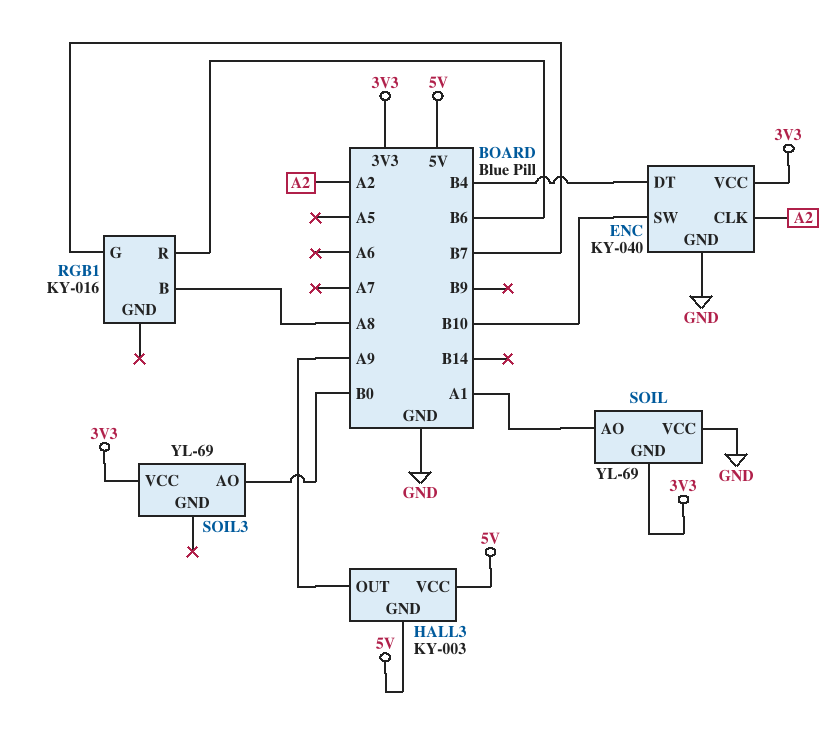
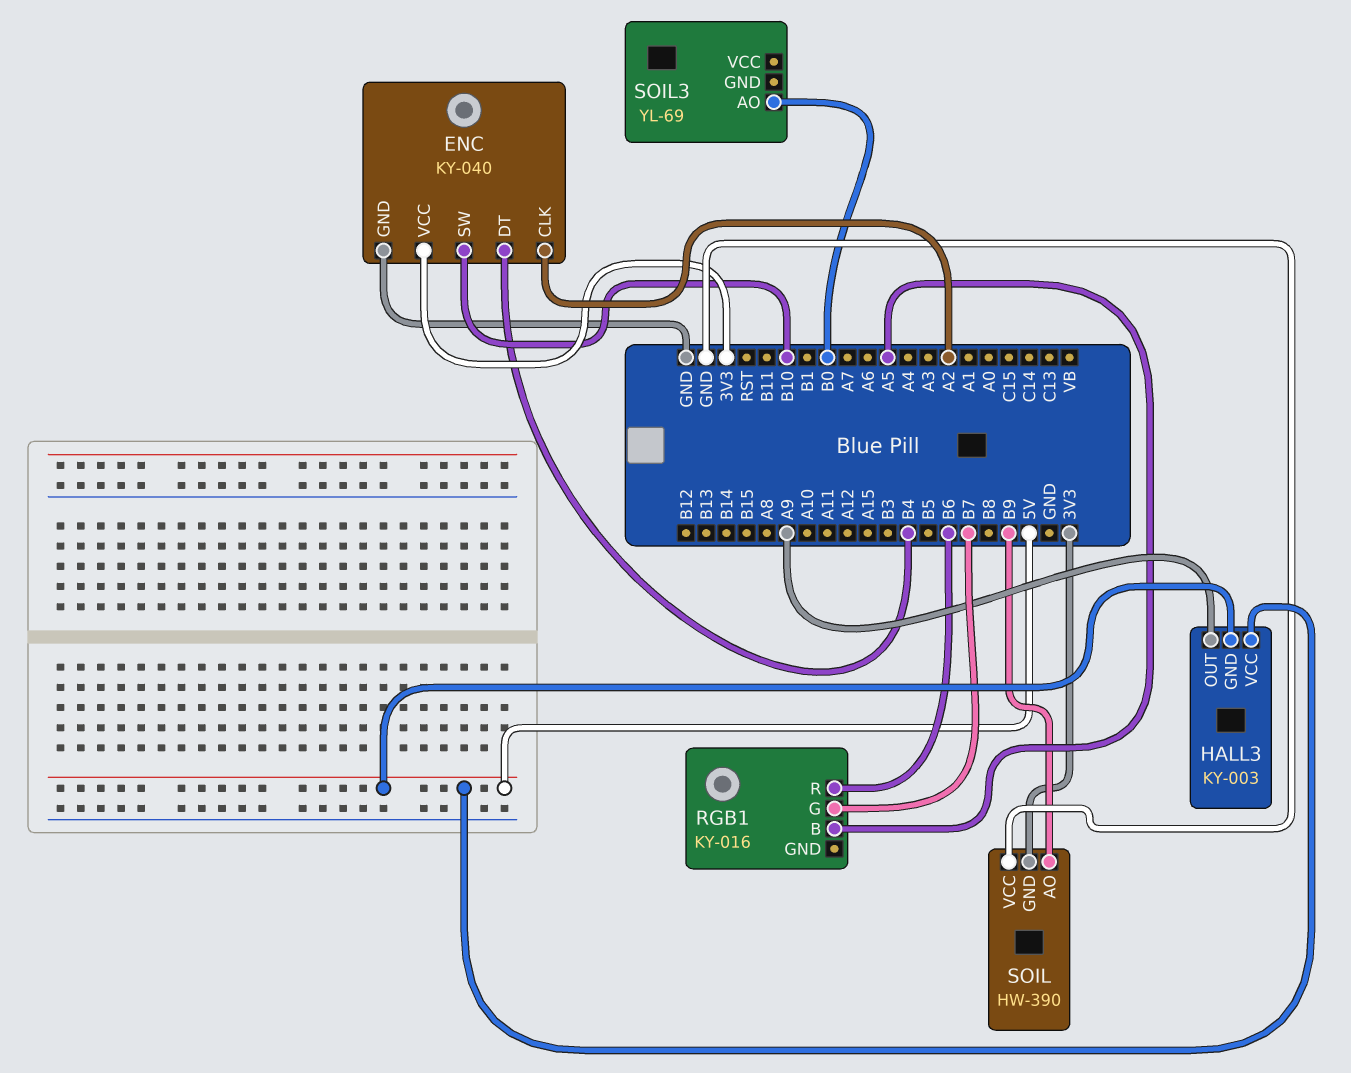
RGB1 pin B: A8 -> A5
SOIL: YL-69 -> HW-390
SOIL pin AO: A1 -> B9
SOIL3 pin VCC: 3V3 -> none

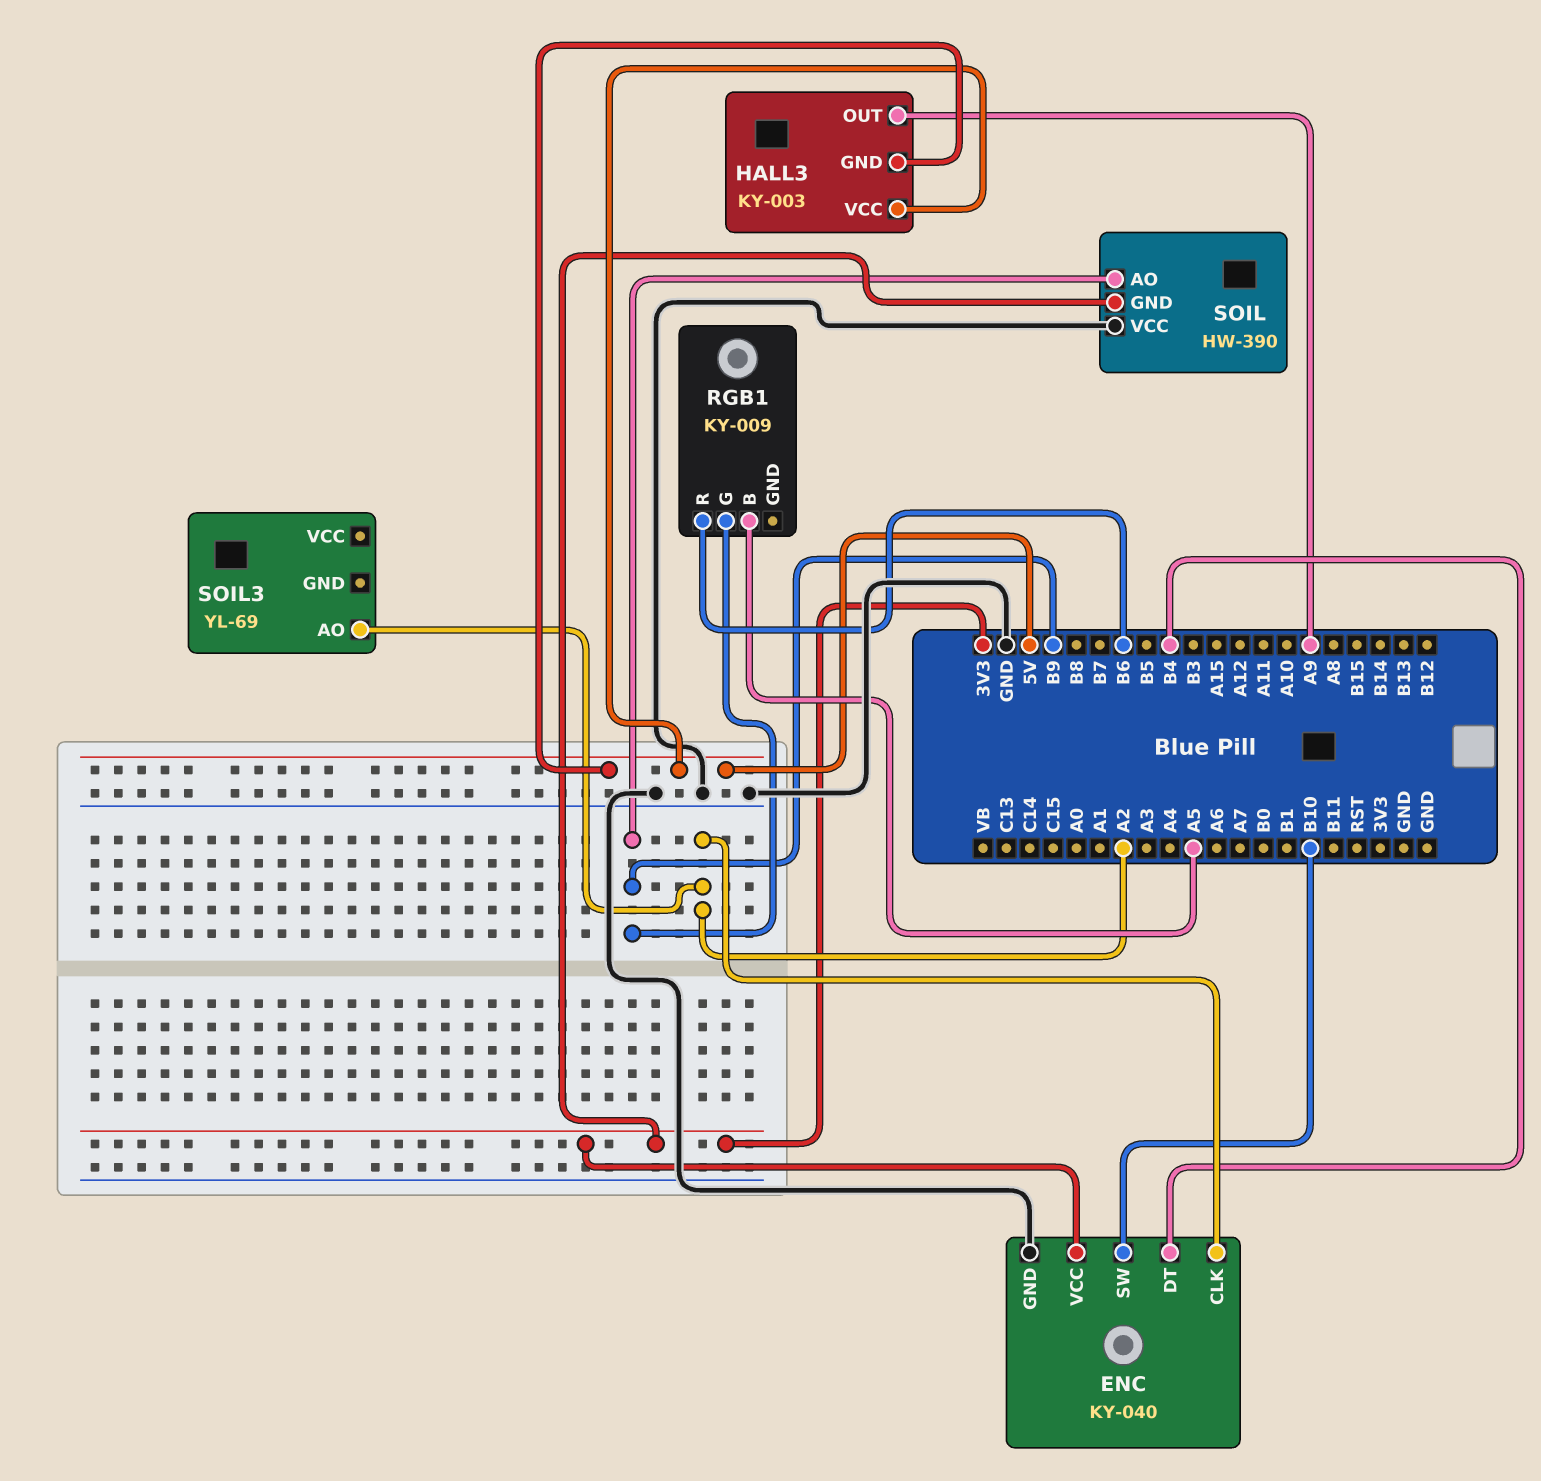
RGB1: KY-016 -> KY-009
RGB1 pin G: B7 -> B9
SOIL3 pin AO: B0 -> A2

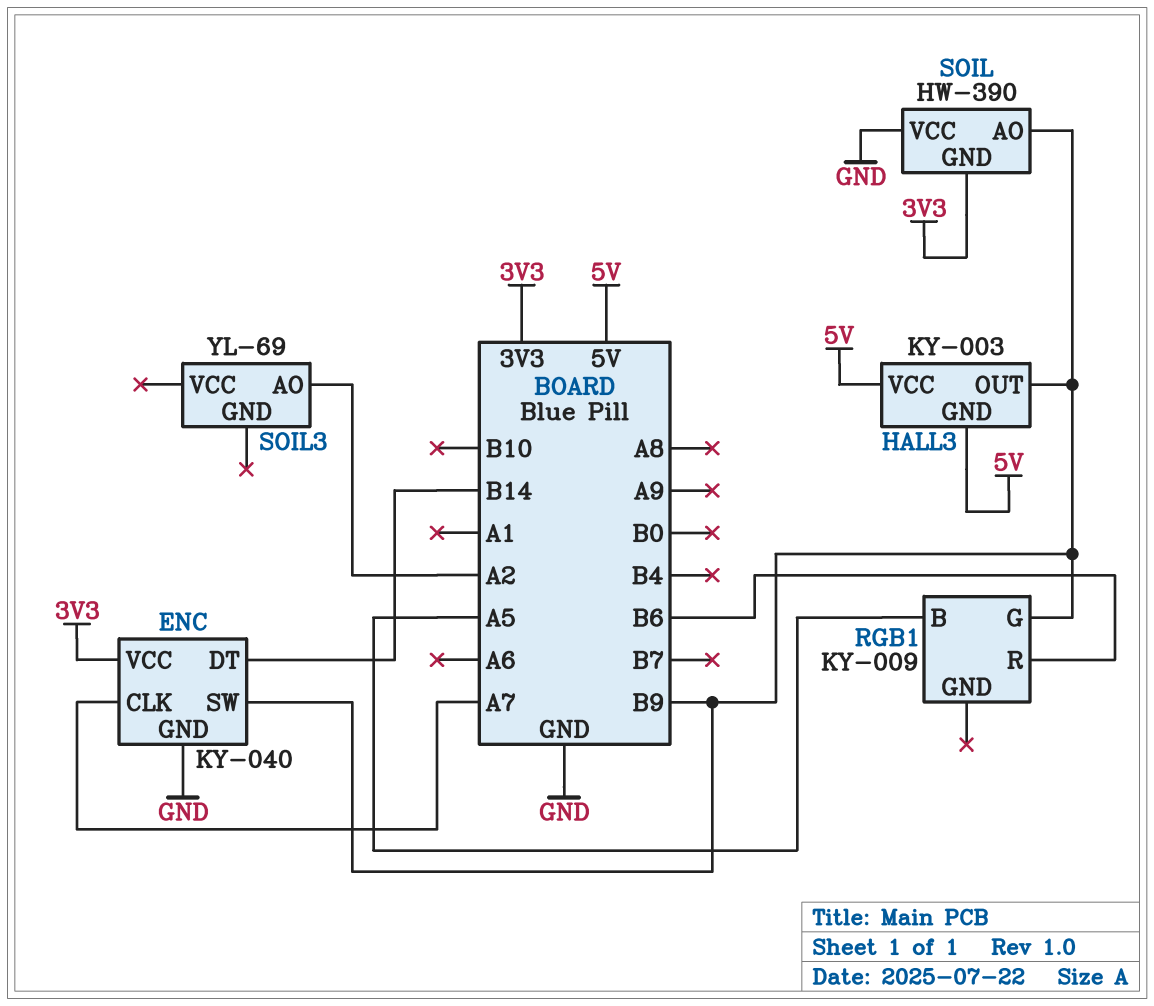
ENC pin CLK: A2 -> A7
ENC pin DT: B4 -> B14
ENC pin SW: B10 -> B9
HALL3 pin OUT: A9 -> B9

